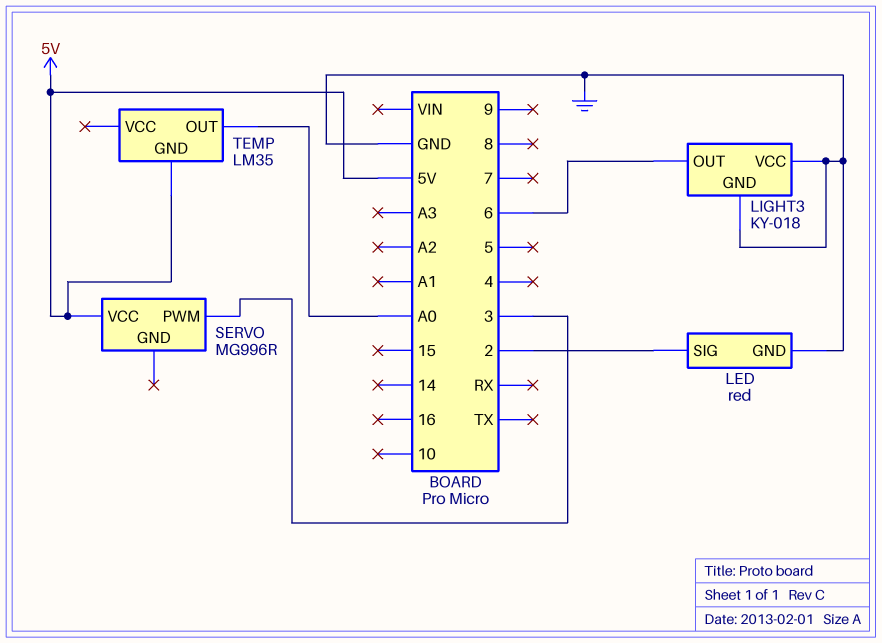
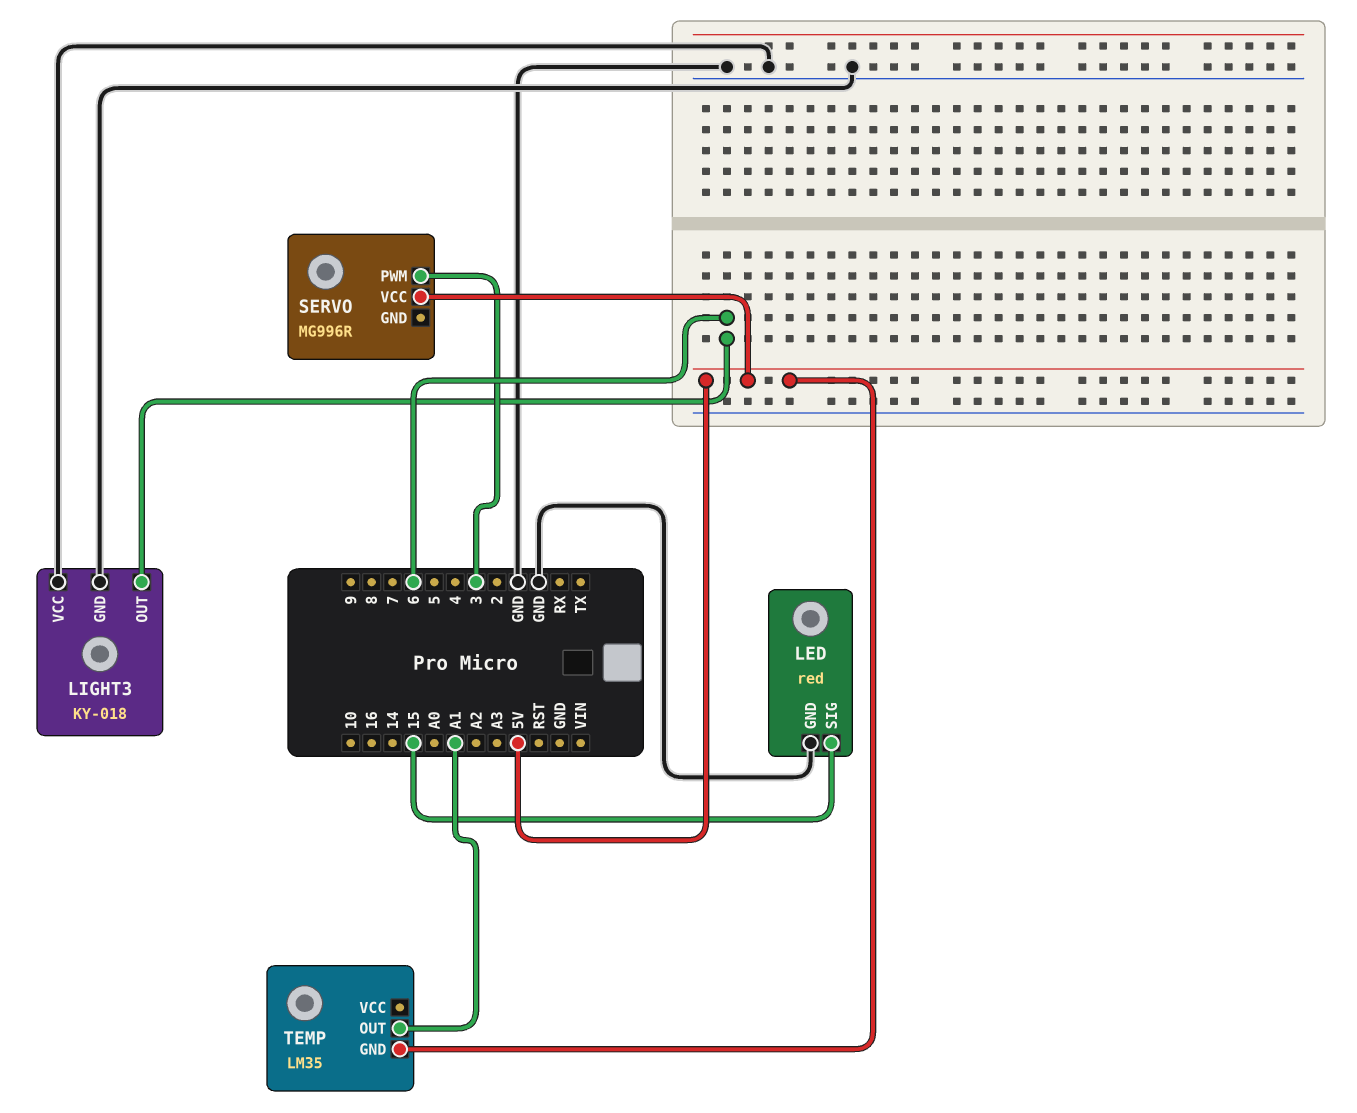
LED pin SIG: 2 -> 15
TEMP pin OUT: A0 -> A1

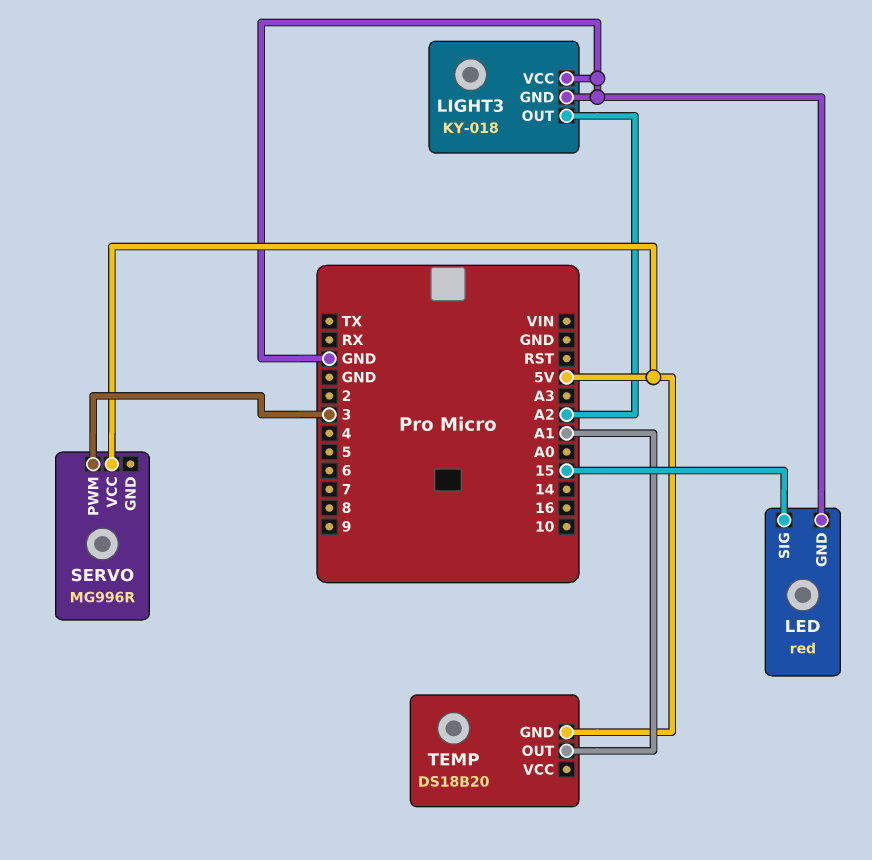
LIGHT3 pin OUT: 6 -> A2
TEMP: LM35 -> DS18B20

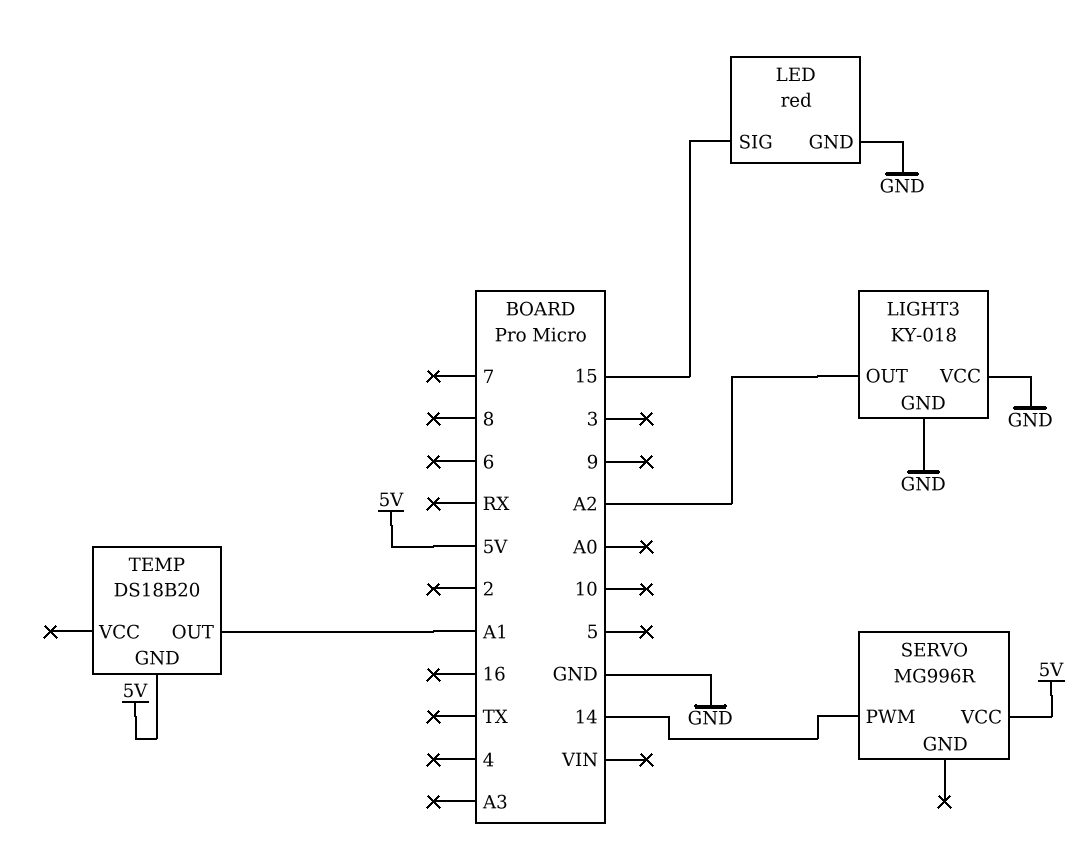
SERVO pin PWM: 3 -> 14

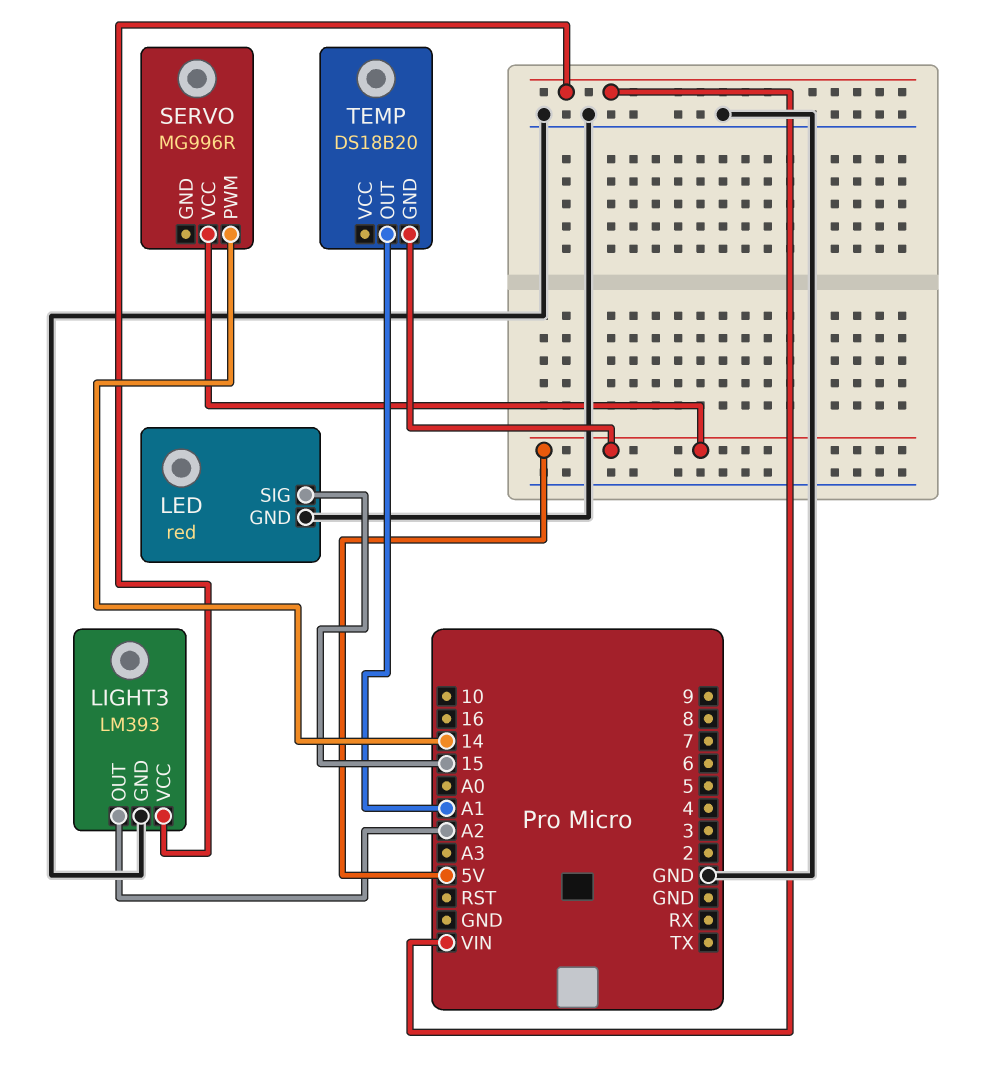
LIGHT3: KY-018 -> LM393
LIGHT3 pin VCC: GND -> VIN

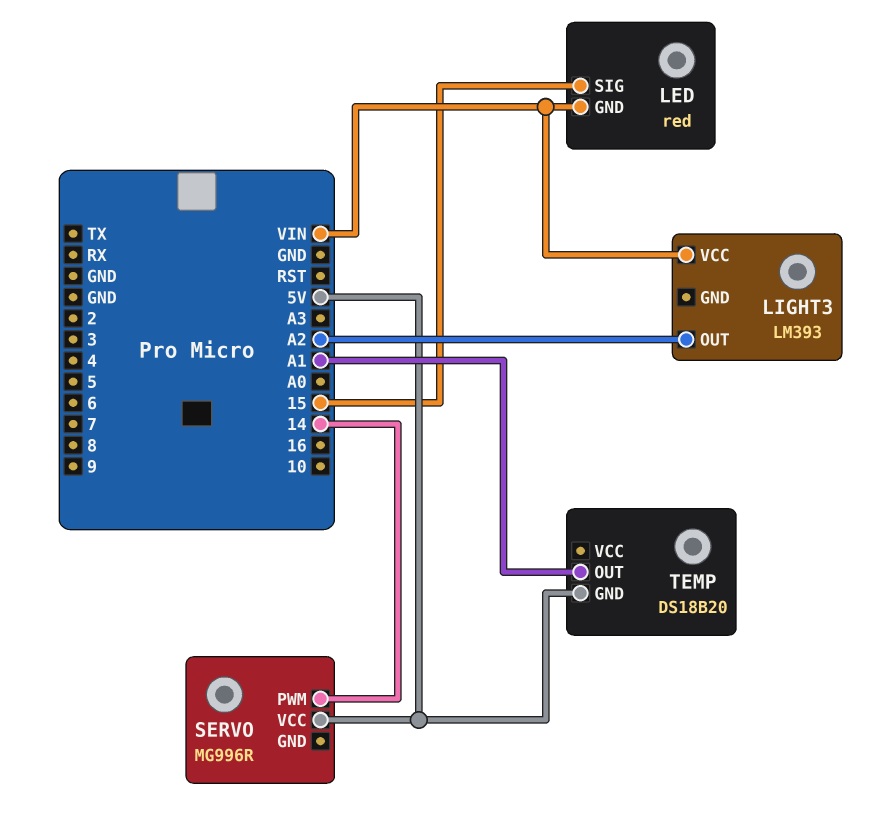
LED pin GND: GND -> VIN
LIGHT3 pin GND: GND -> none

